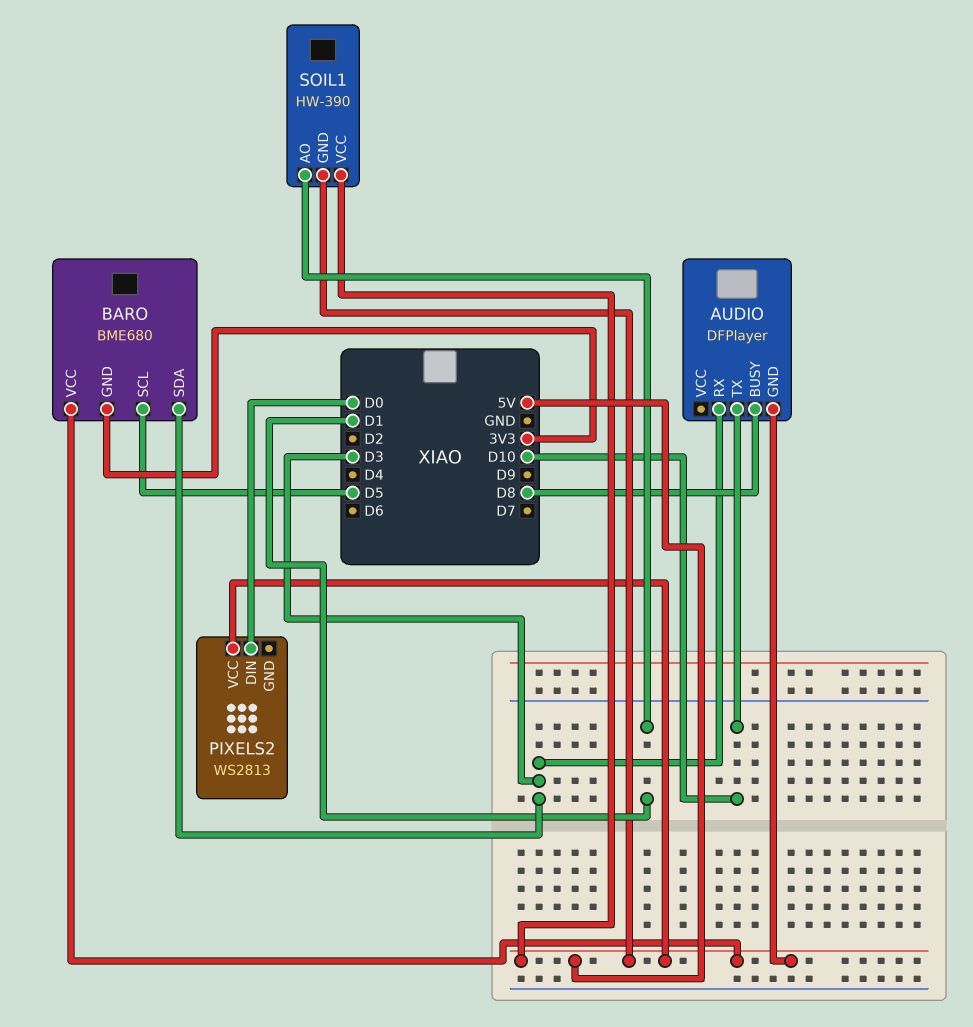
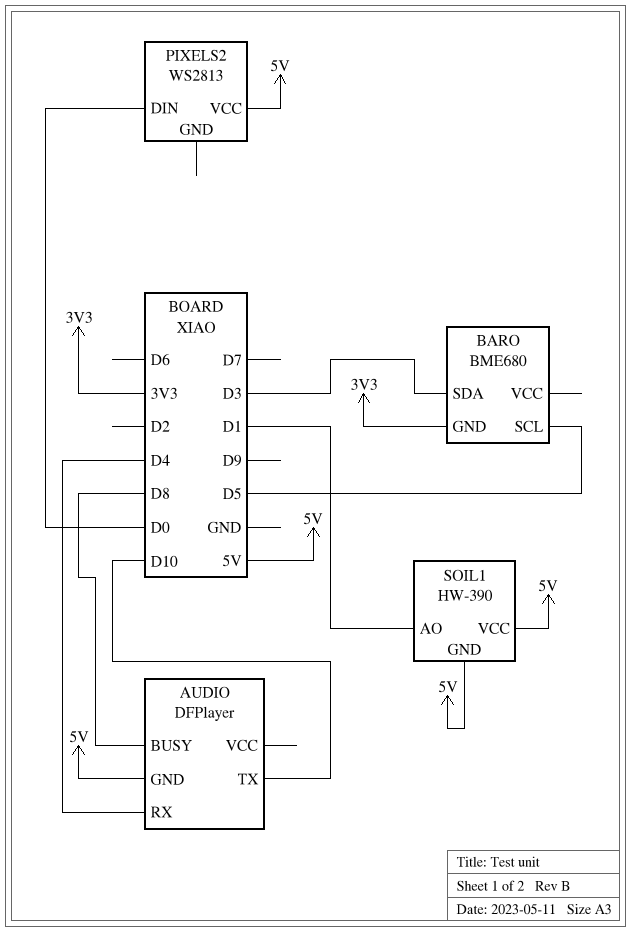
AUDIO pin RX: D3 -> D4
BARO pin VCC: 5V -> none

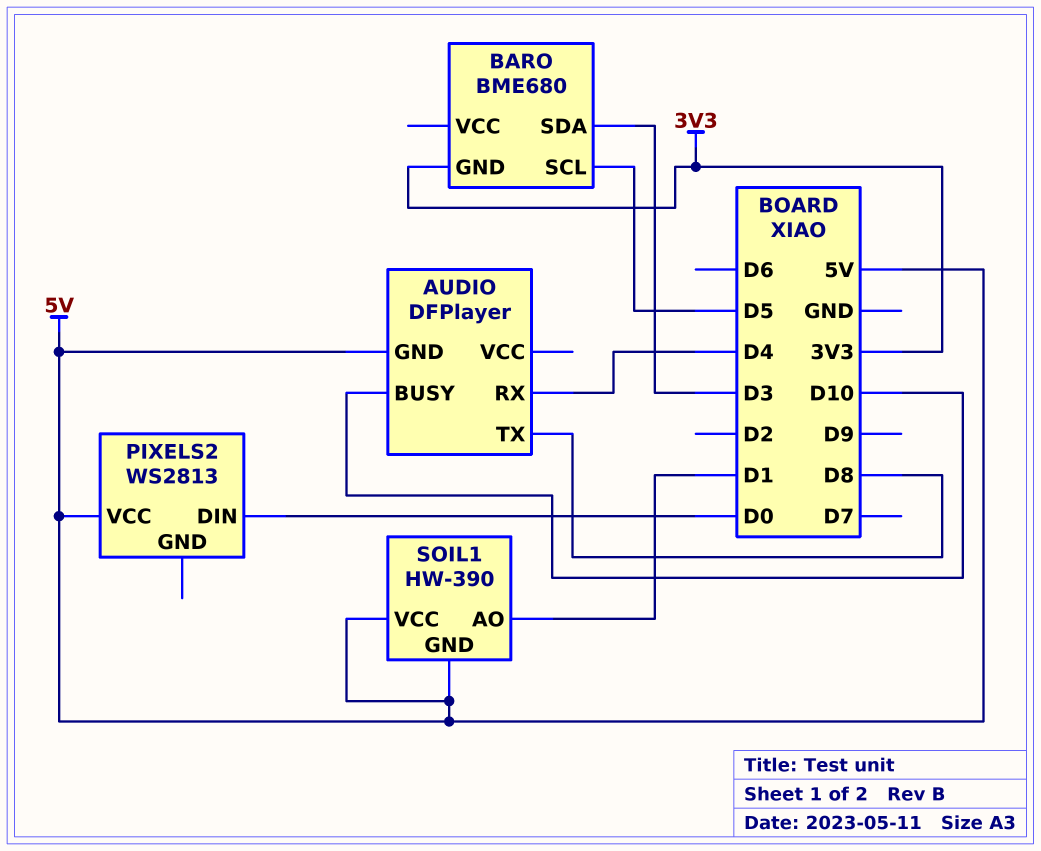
AUDIO pin BUSY: D8 -> D10
AUDIO pin TX: D10 -> D8

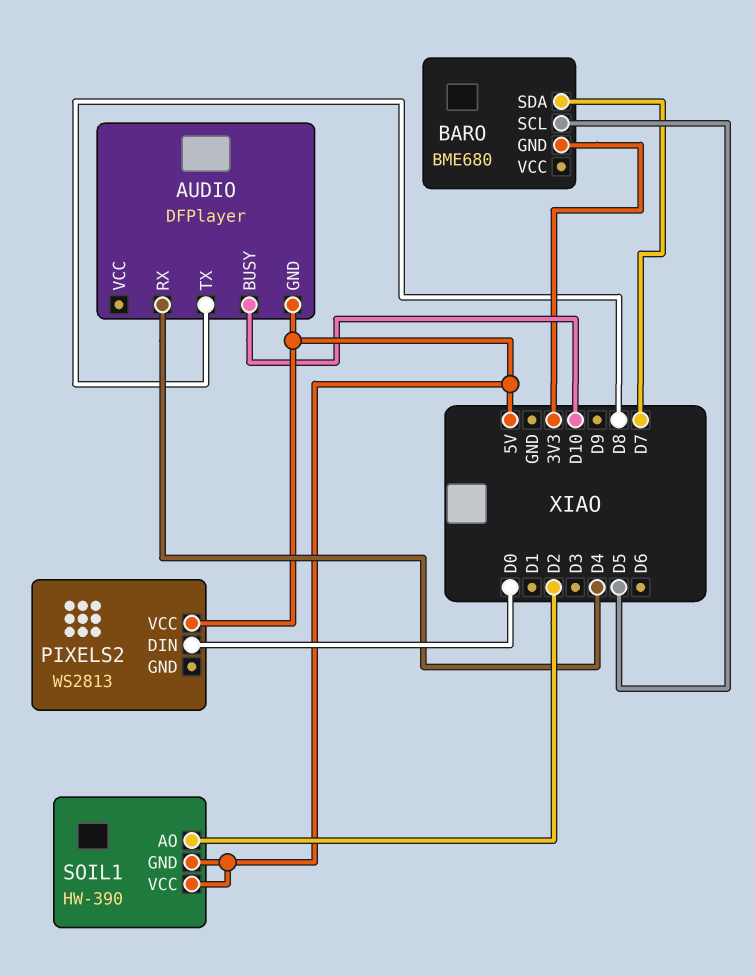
BARO pin SDA: D3 -> D7
SOIL1 pin AO: D1 -> D2

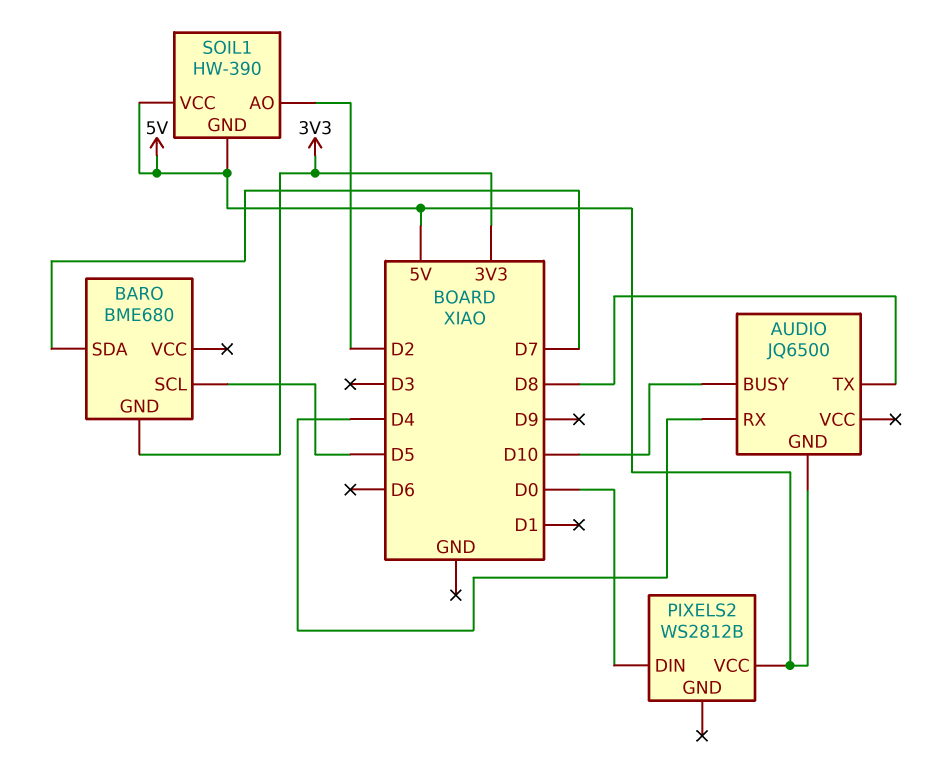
AUDIO: DFPlayer -> JQ6500
PIXELS2: WS2813 -> WS2812B

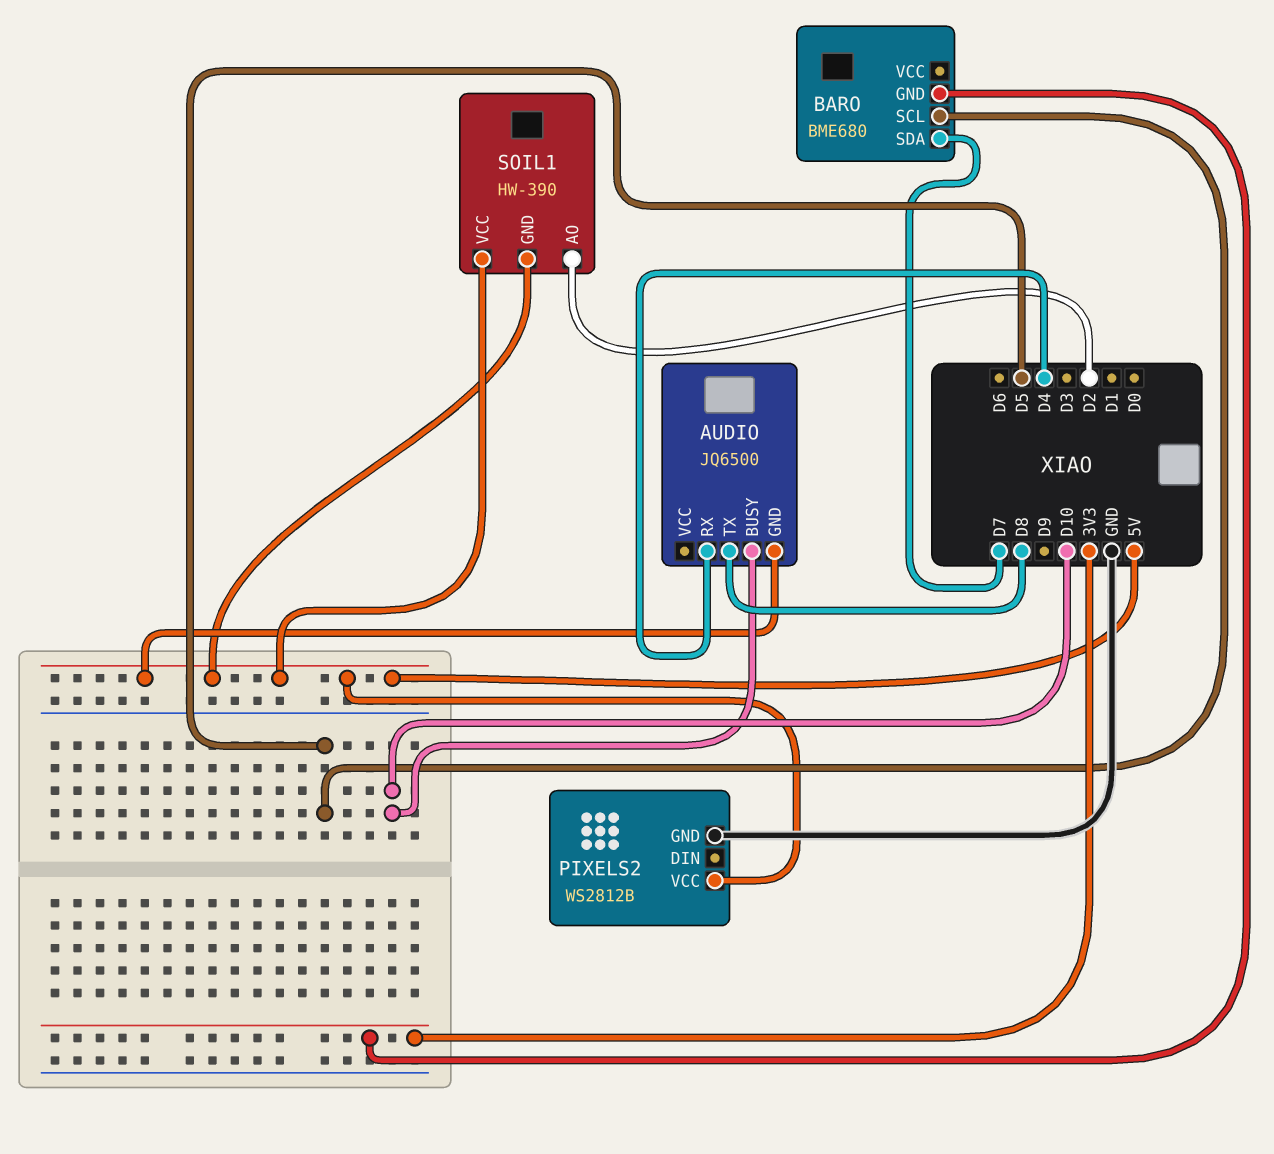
PIXELS2 pin DIN: D0 -> none
PIXELS2 pin GND: none -> GND

